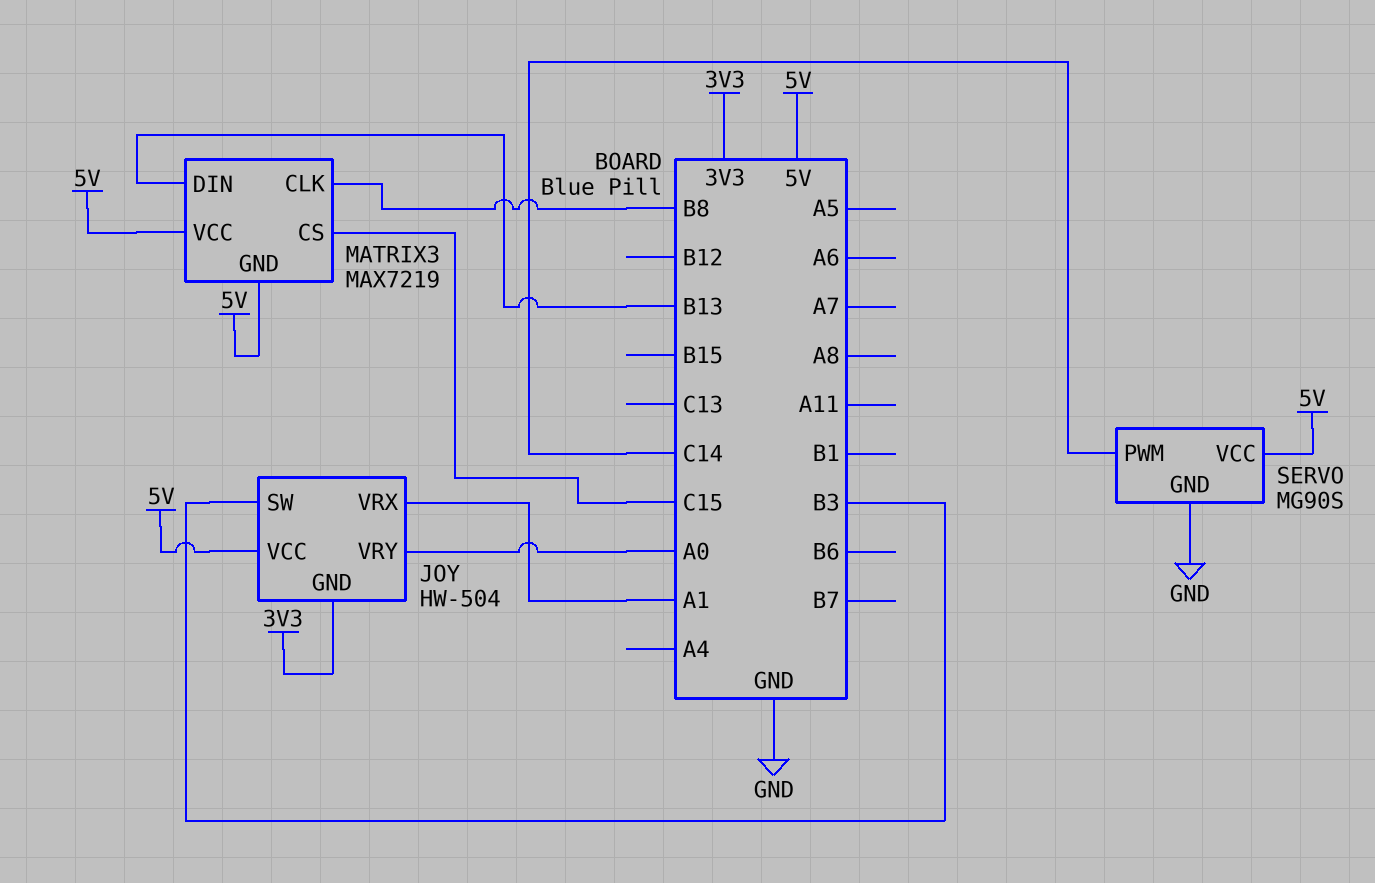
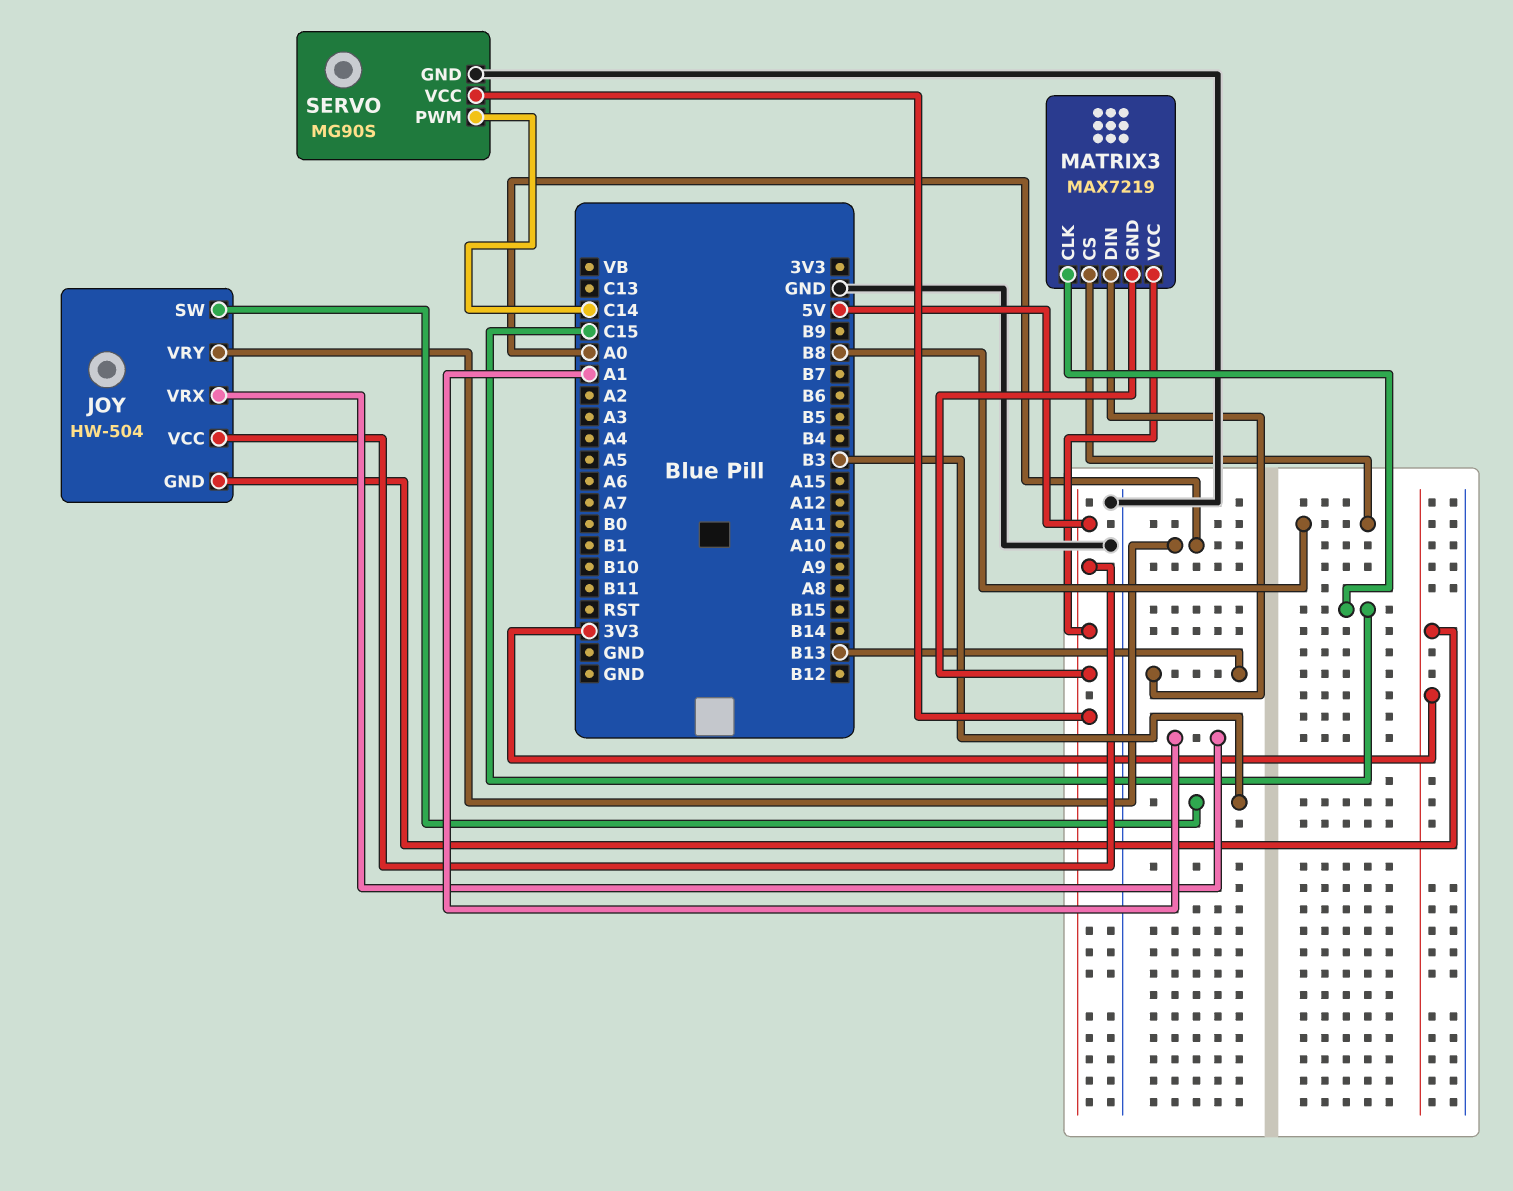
MATRIX3 pin CLK: B8 -> C15
MATRIX3 pin CS: C15 -> B8

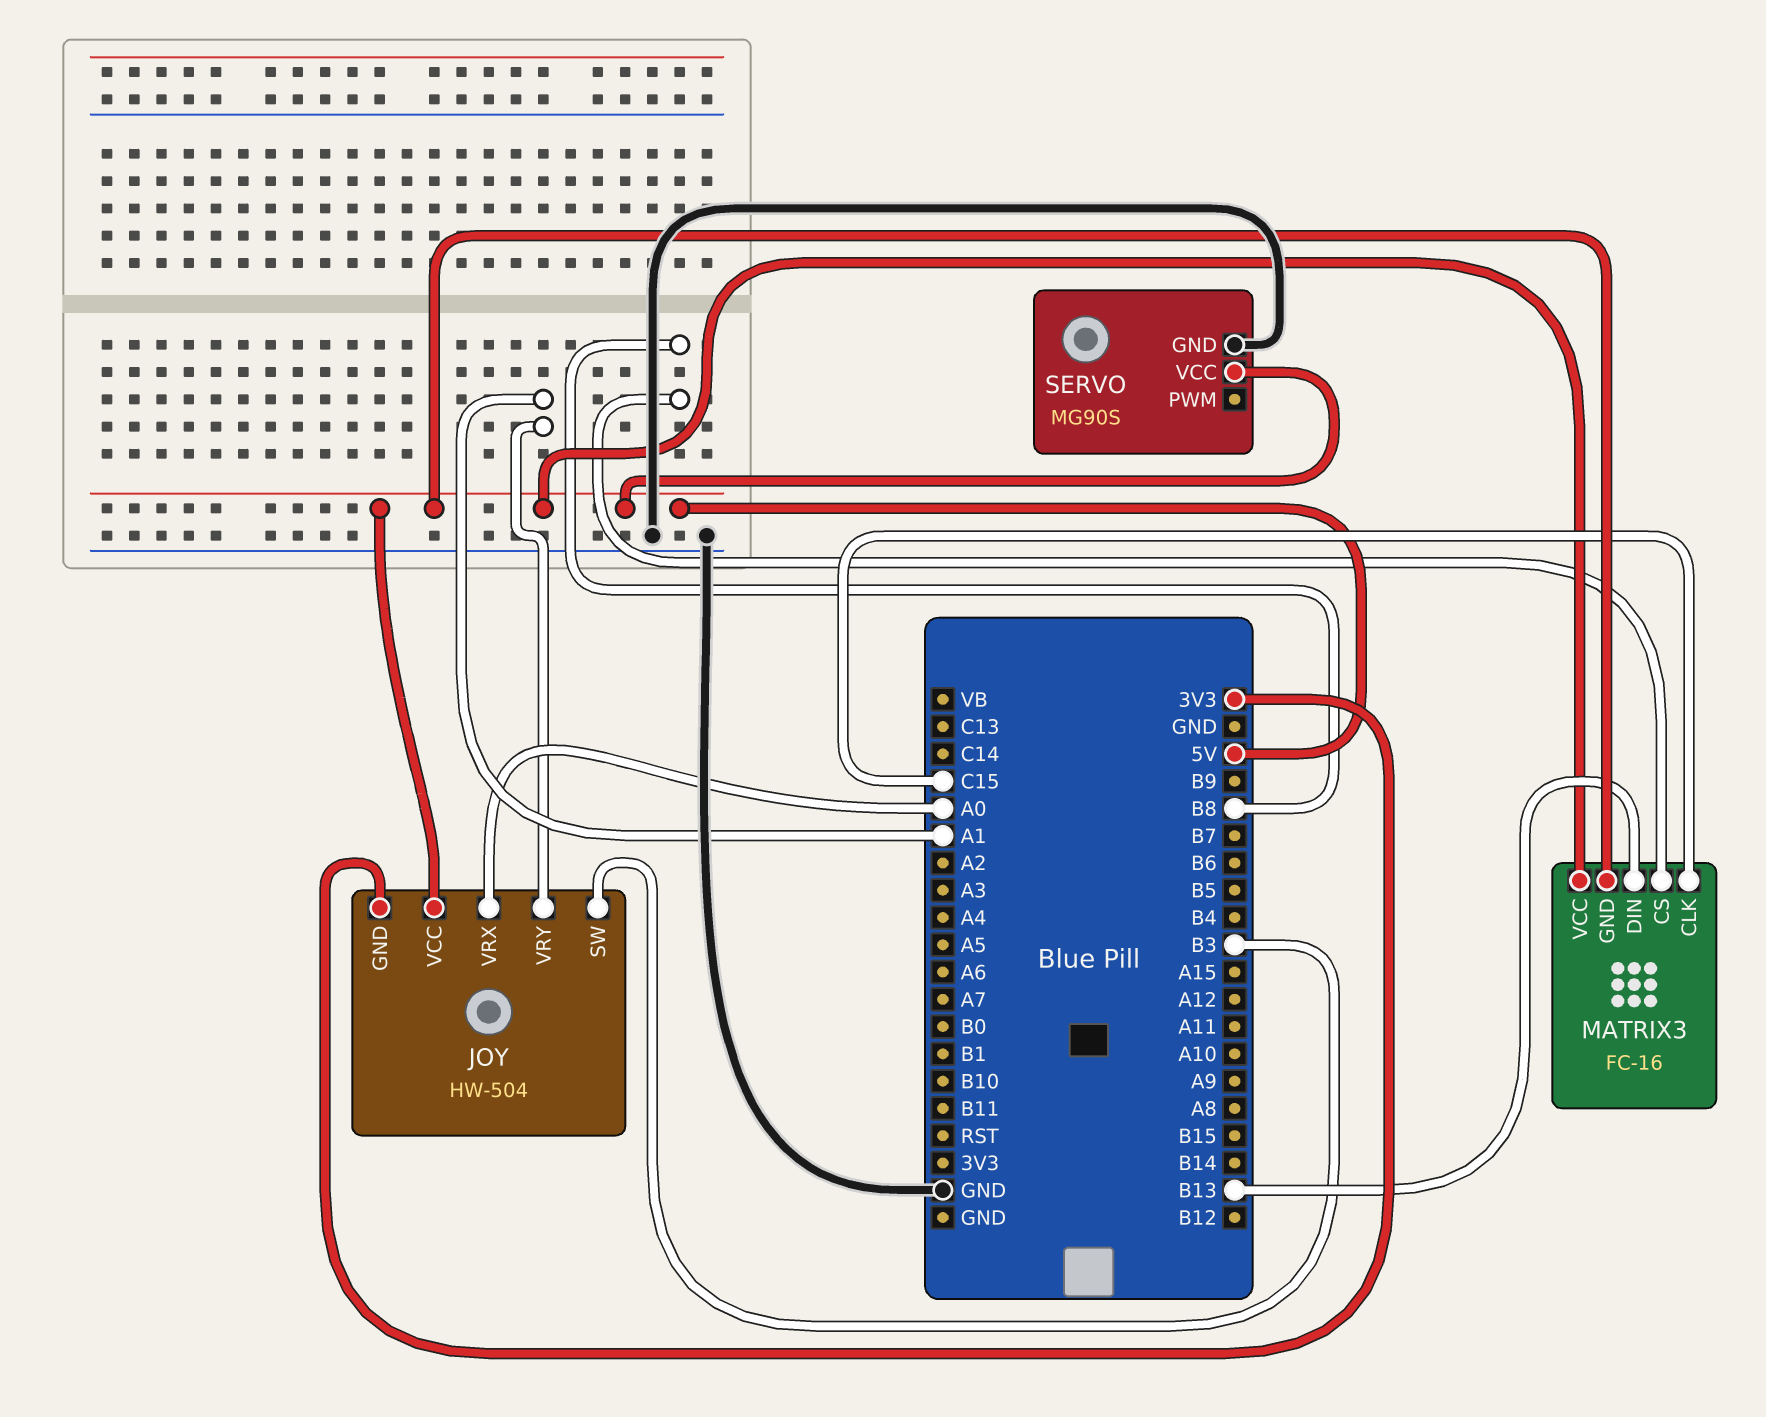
JOY pin VRX: A1 -> A0
JOY pin VRY: A0 -> A1
MATRIX3: MAX7219 -> FC-16
SERVO pin PWM: C14 -> none

